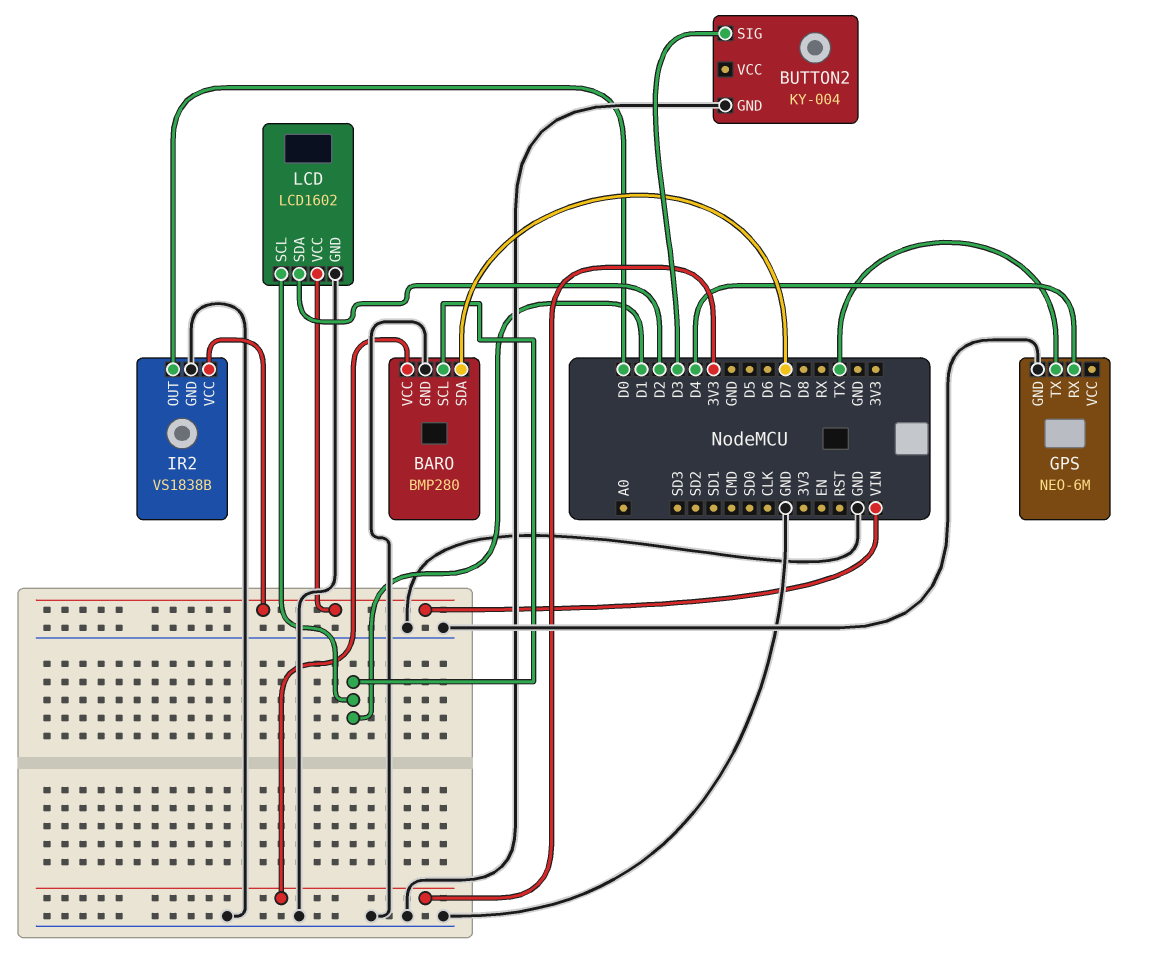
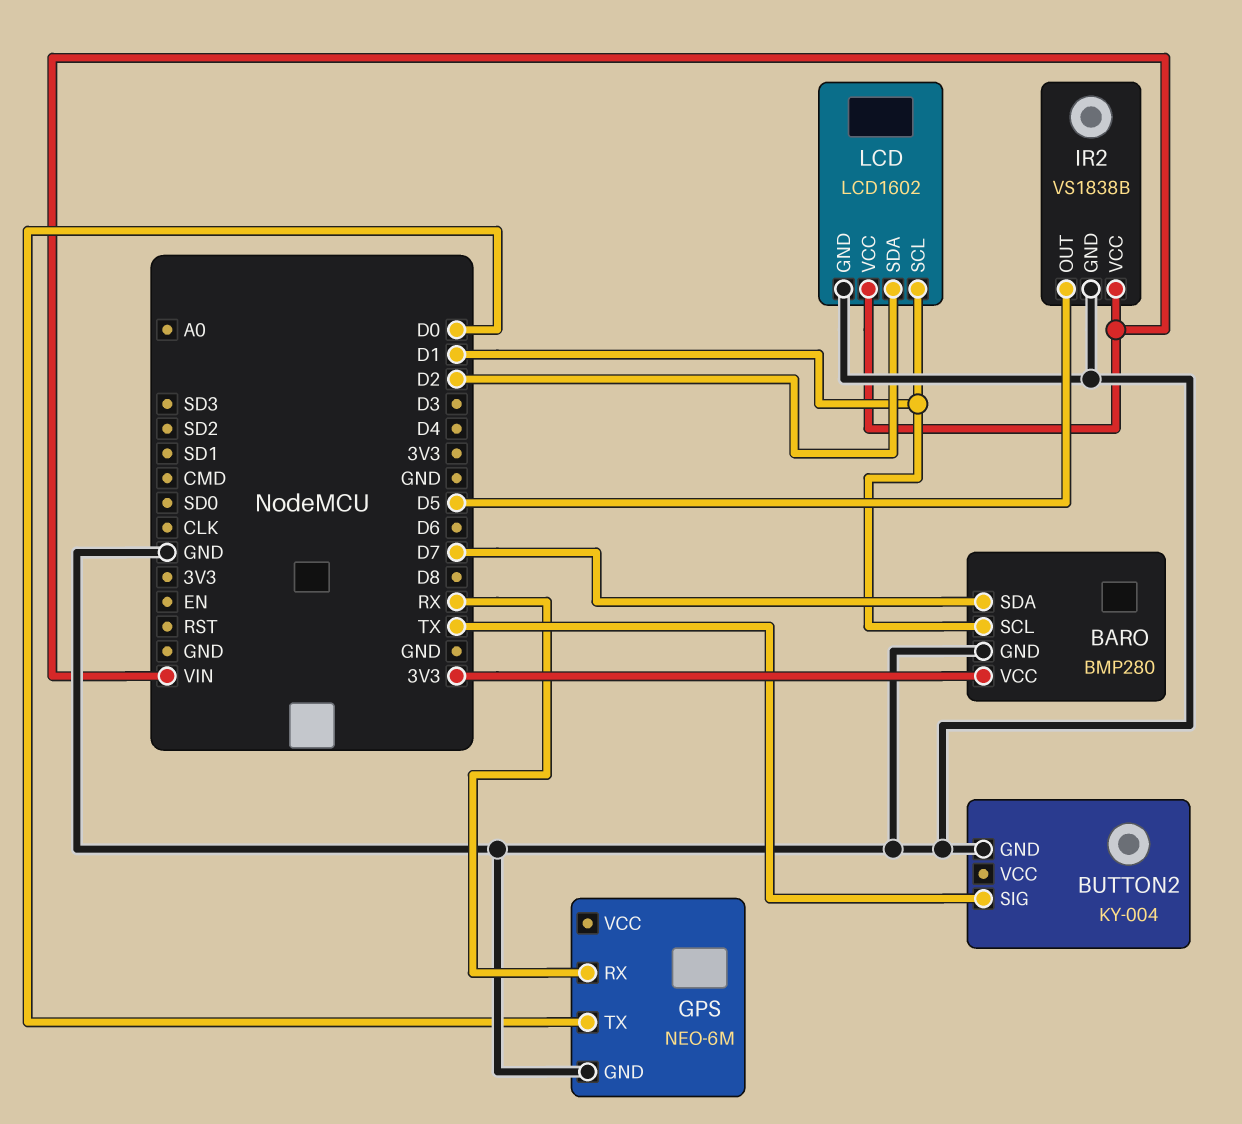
BUTTON2 pin SIG: D3 -> TX
GPS pin RX: D4 -> RX
GPS pin TX: TX -> D0
IR2 pin OUT: D0 -> D5

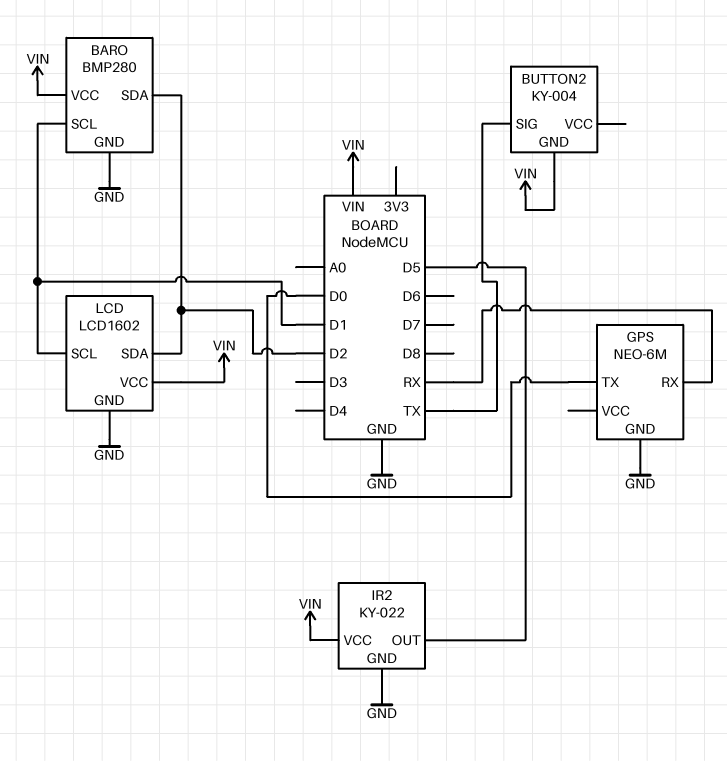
BARO pin SDA: D7 -> D2
BARO pin VCC: 3V3 -> VIN
BUTTON2 pin GND: GND -> VIN
IR2: VS1838B -> KY-022

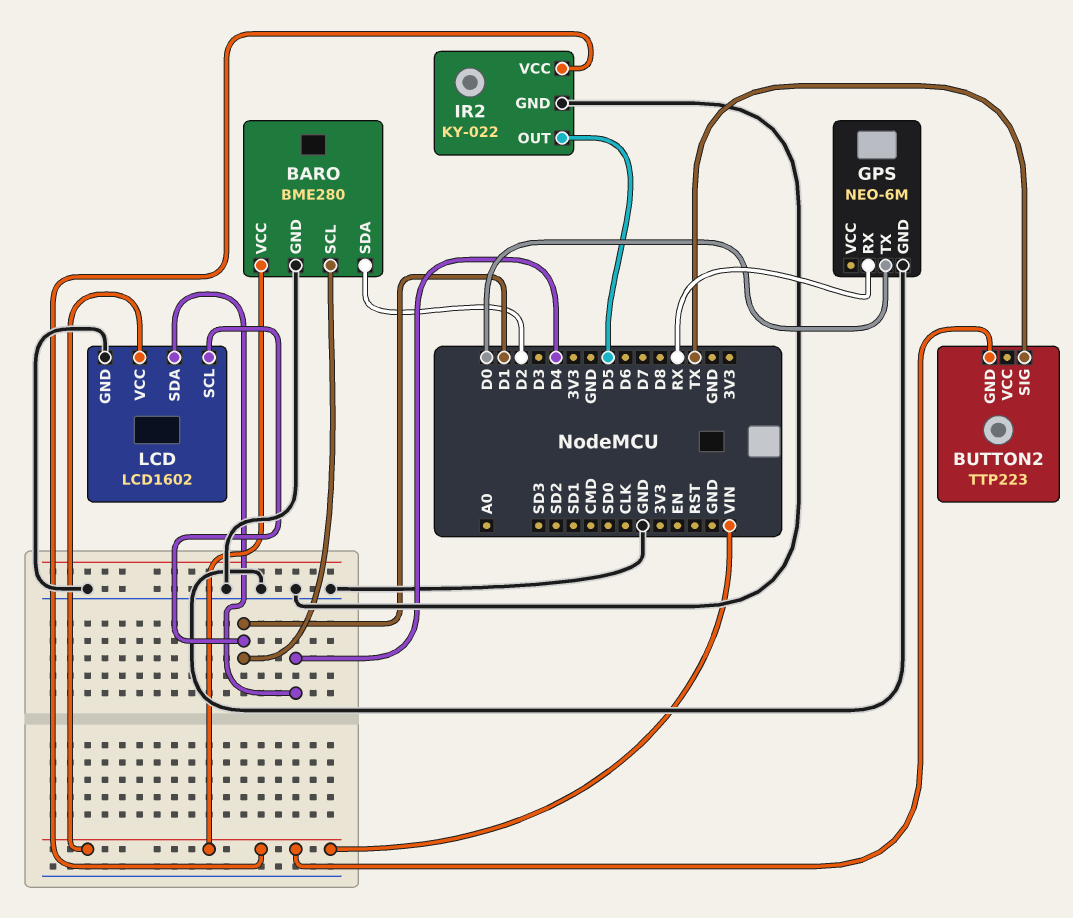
BARO: BMP280 -> BME280
BUTTON2: KY-004 -> TTP223
LCD pin SDA: D2 -> D4

